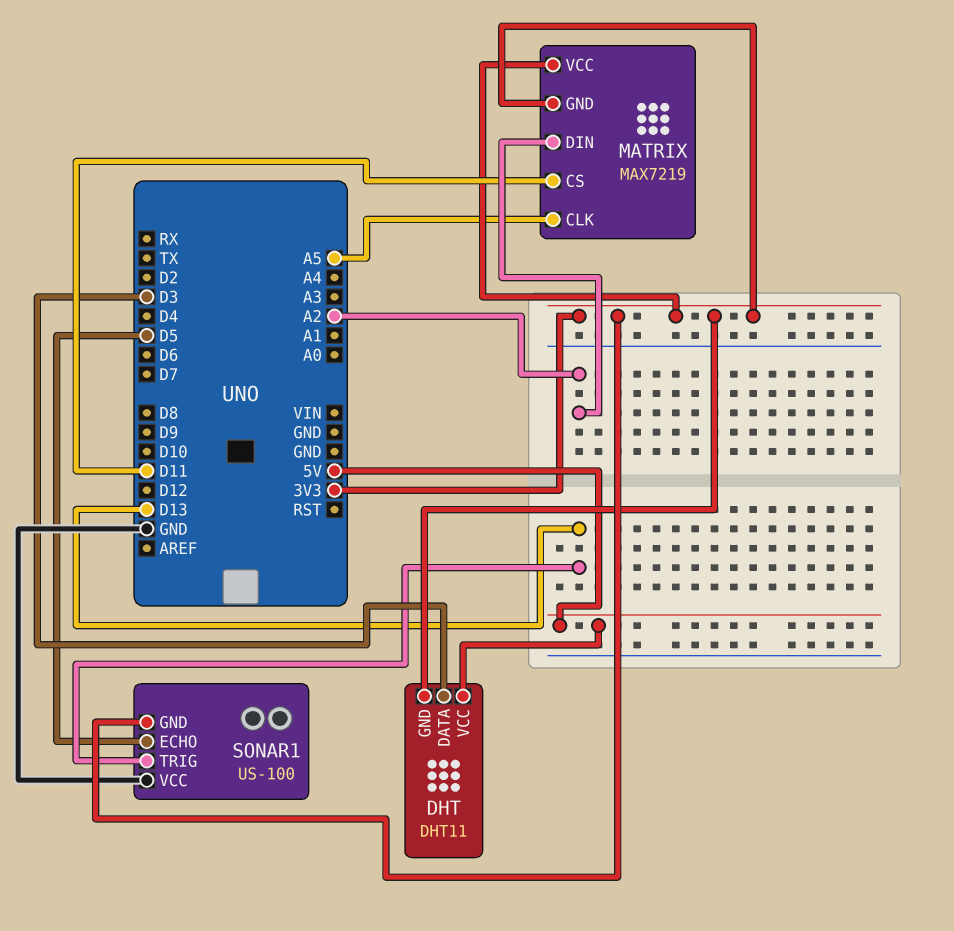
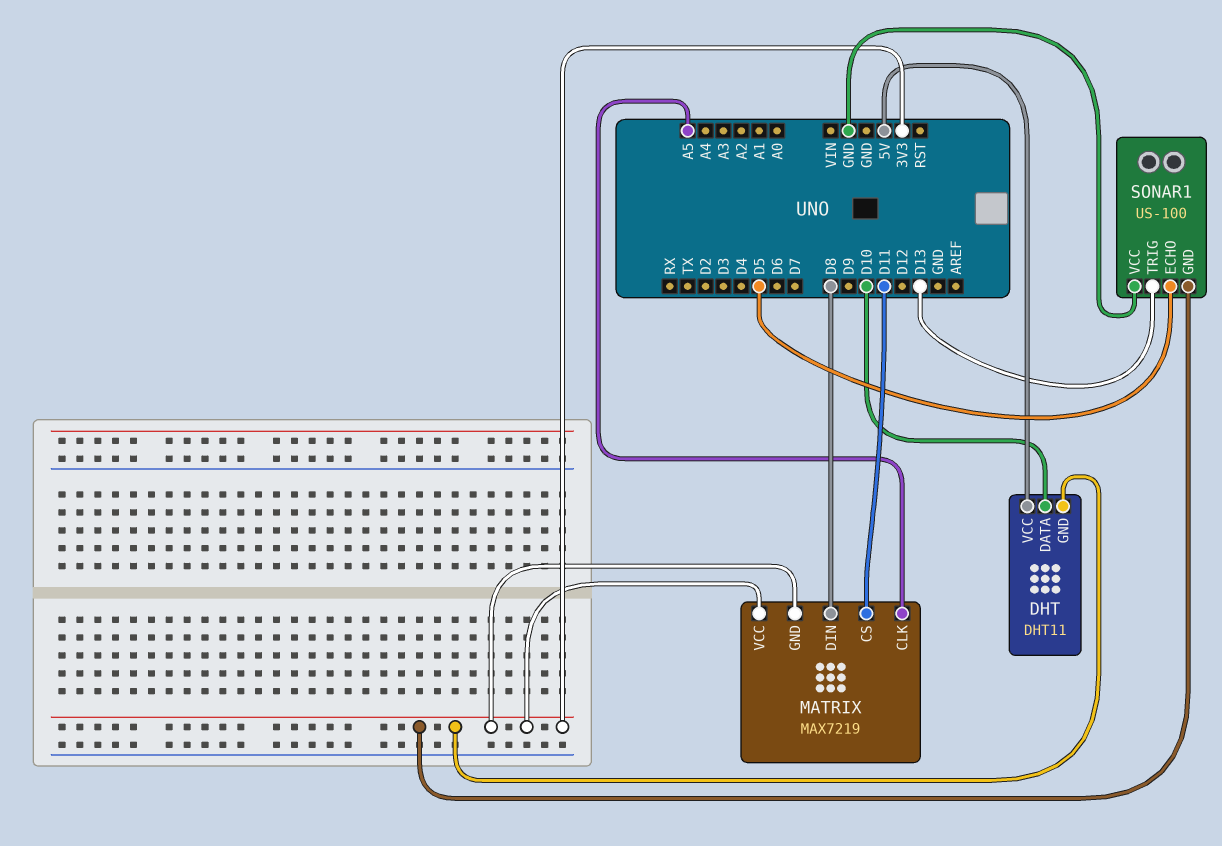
DHT pin DATA: D3 -> D10
MATRIX pin DIN: A2 -> D8

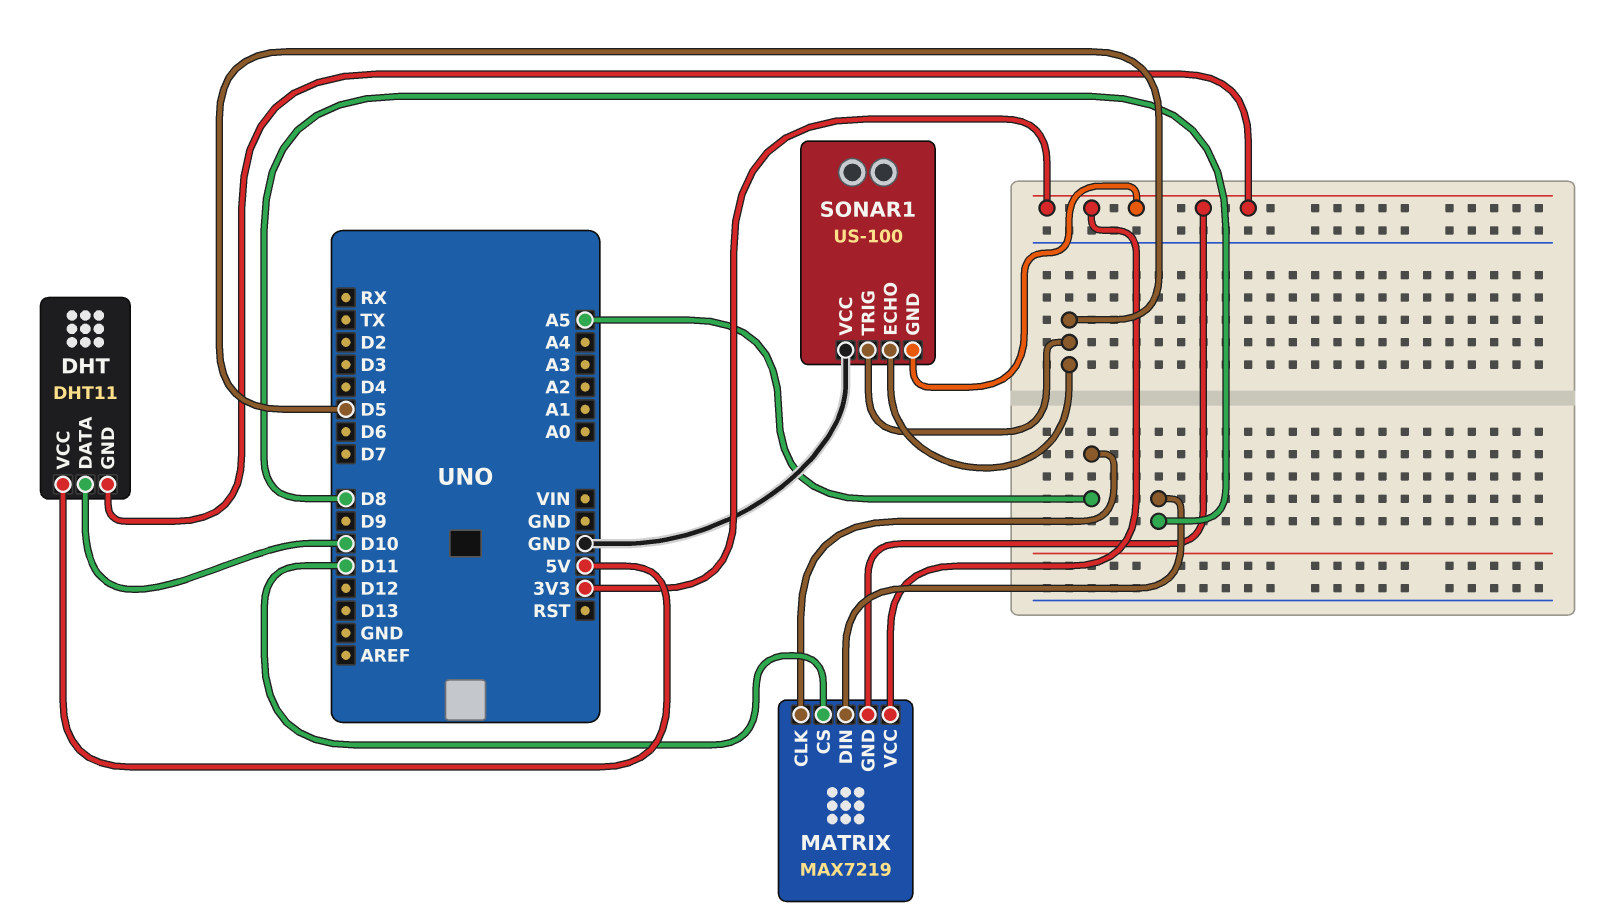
SONAR1 pin TRIG: D13 -> D5

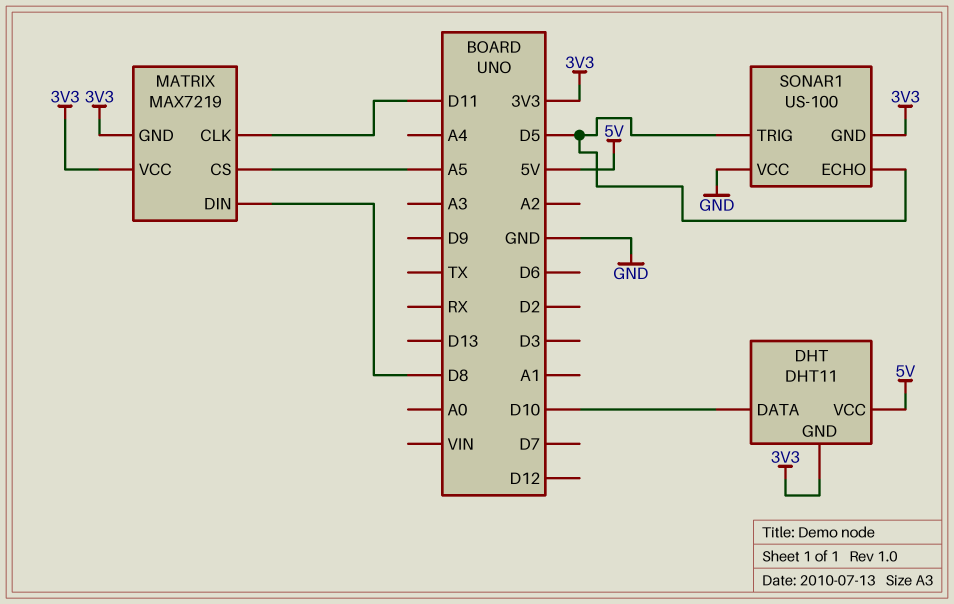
MATRIX pin CLK: A5 -> D11
MATRIX pin CS: D11 -> A5

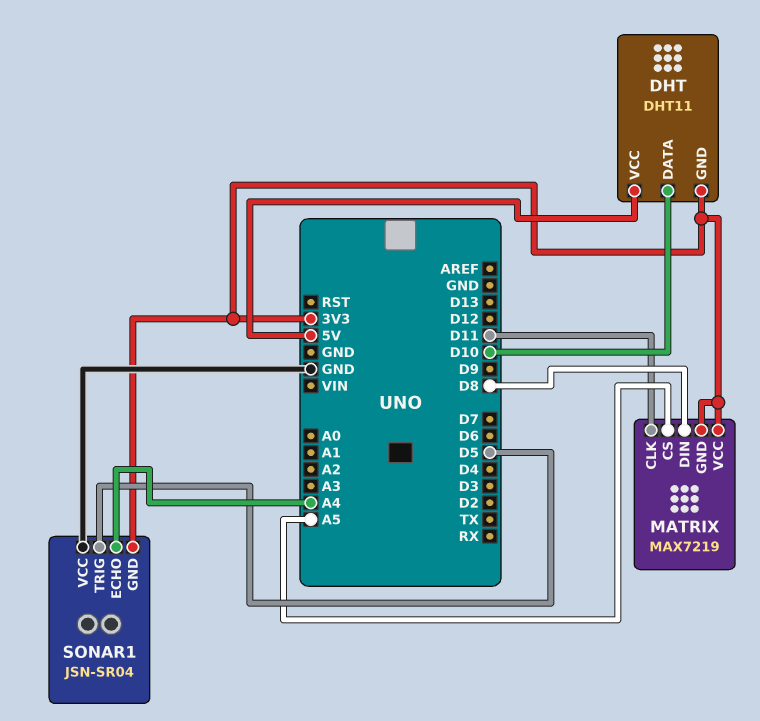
SONAR1: US-100 -> JSN-SR04
SONAR1 pin ECHO: D5 -> A4

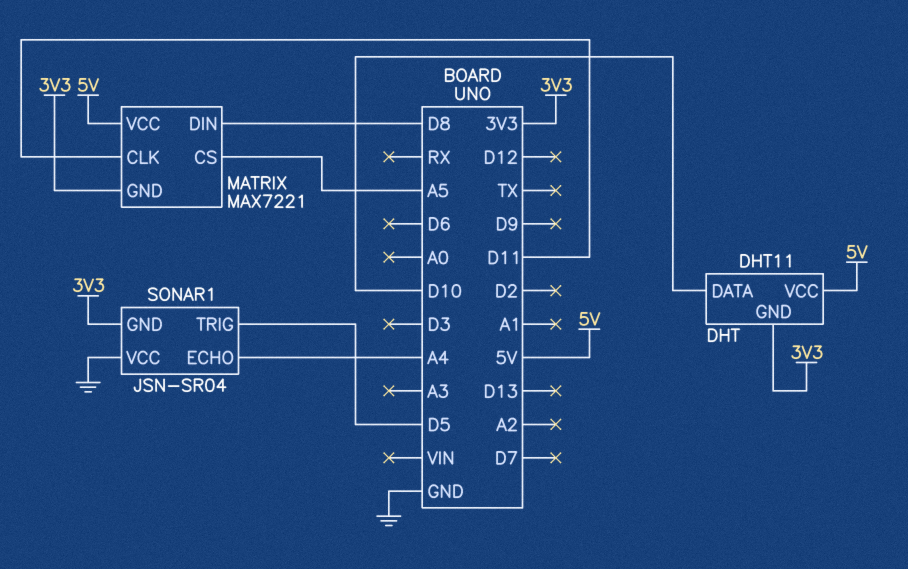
MATRIX: MAX7219 -> MAX7221
MATRIX pin VCC: 3V3 -> 5V

